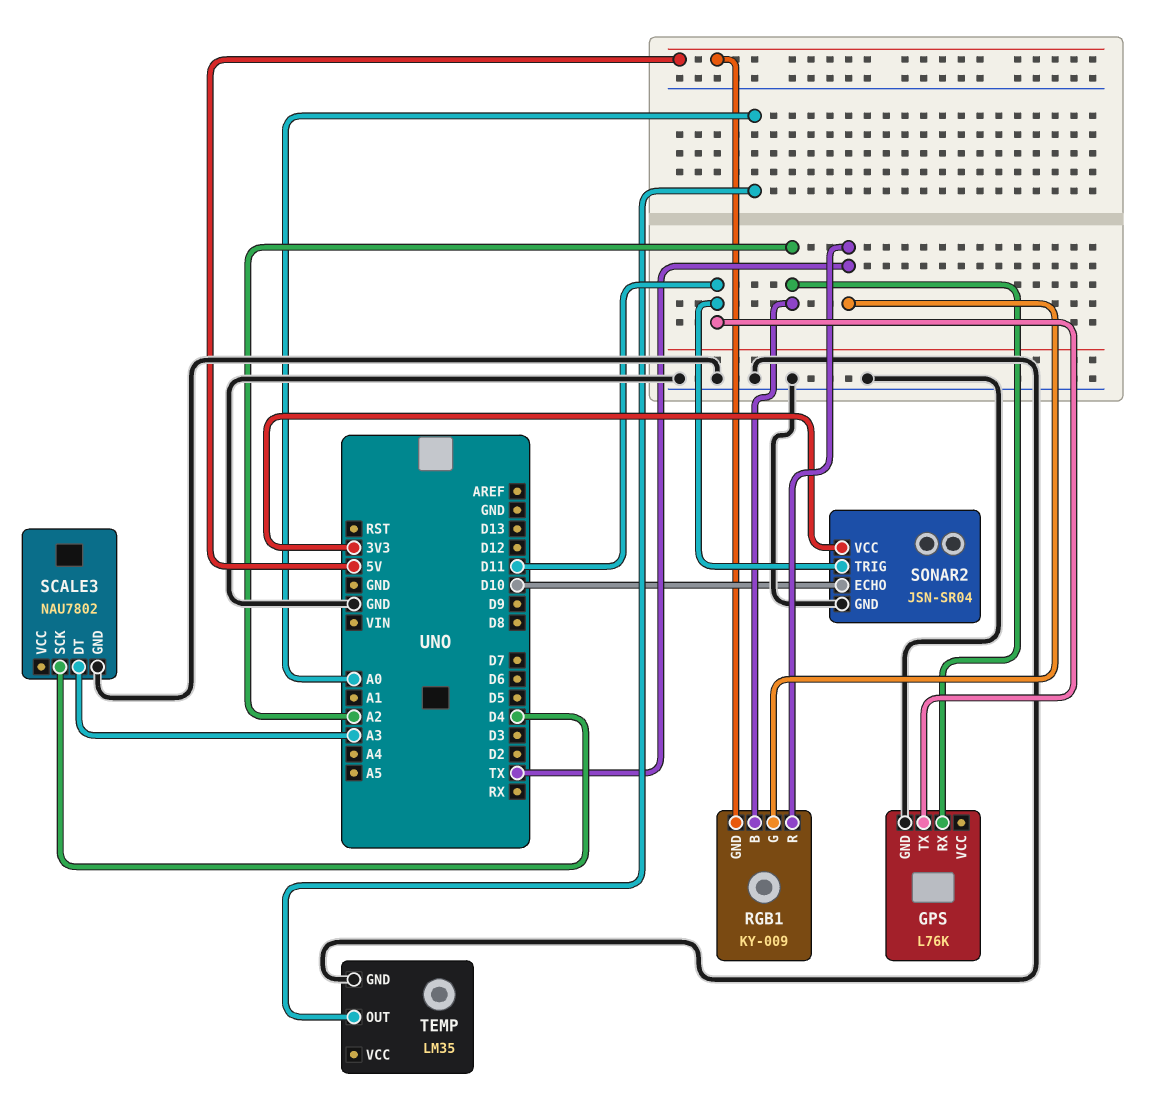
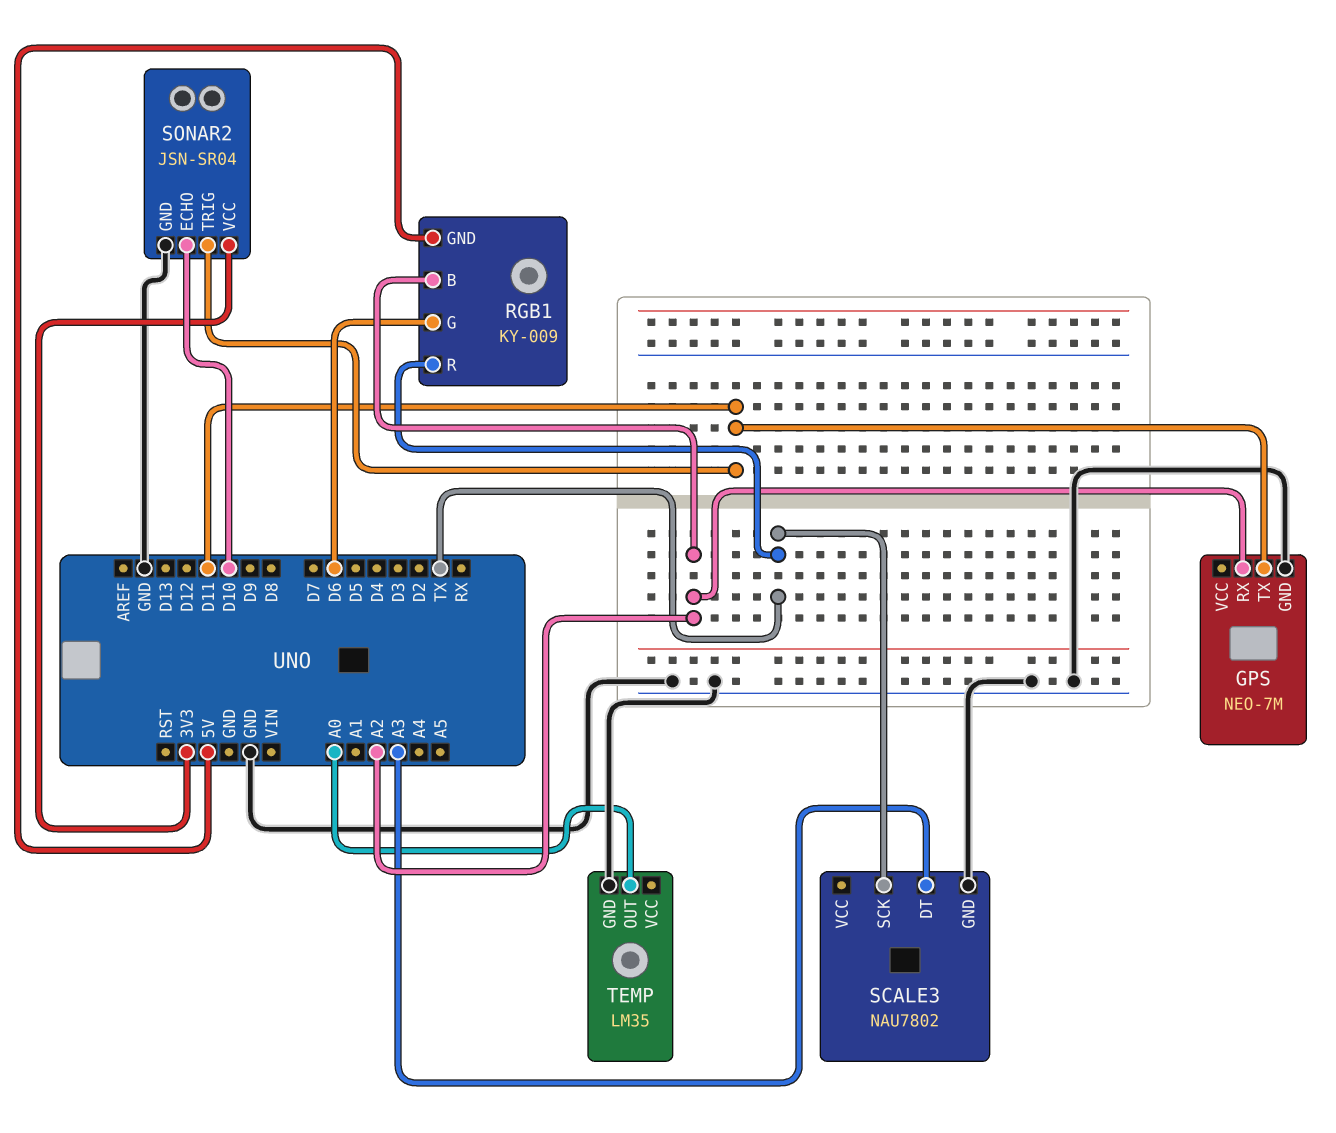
GPS: L76K -> NEO-7M
RGB1 pin G: TX -> D6
SCALE3 pin SCK: D4 -> TX

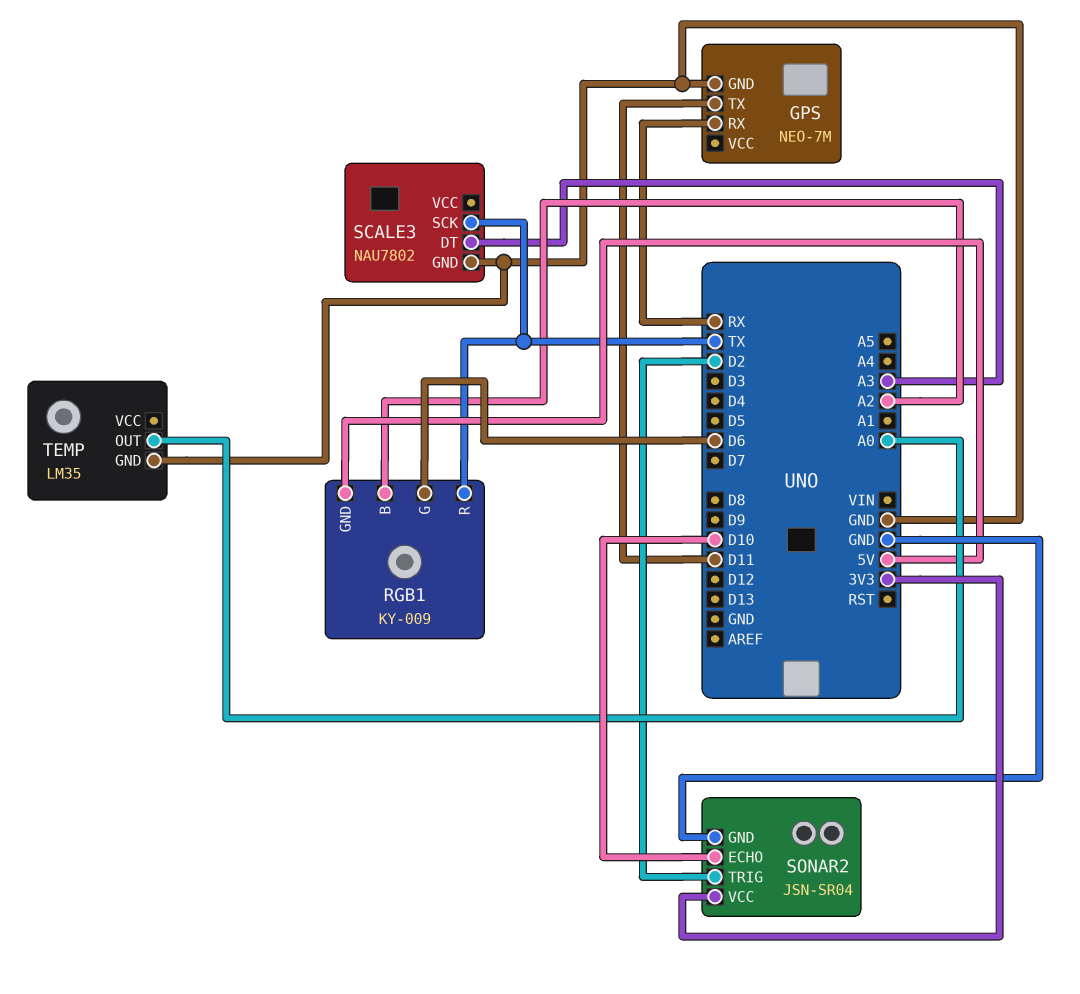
GPS pin RX: A2 -> RX
SONAR2 pin TRIG: D11 -> D2

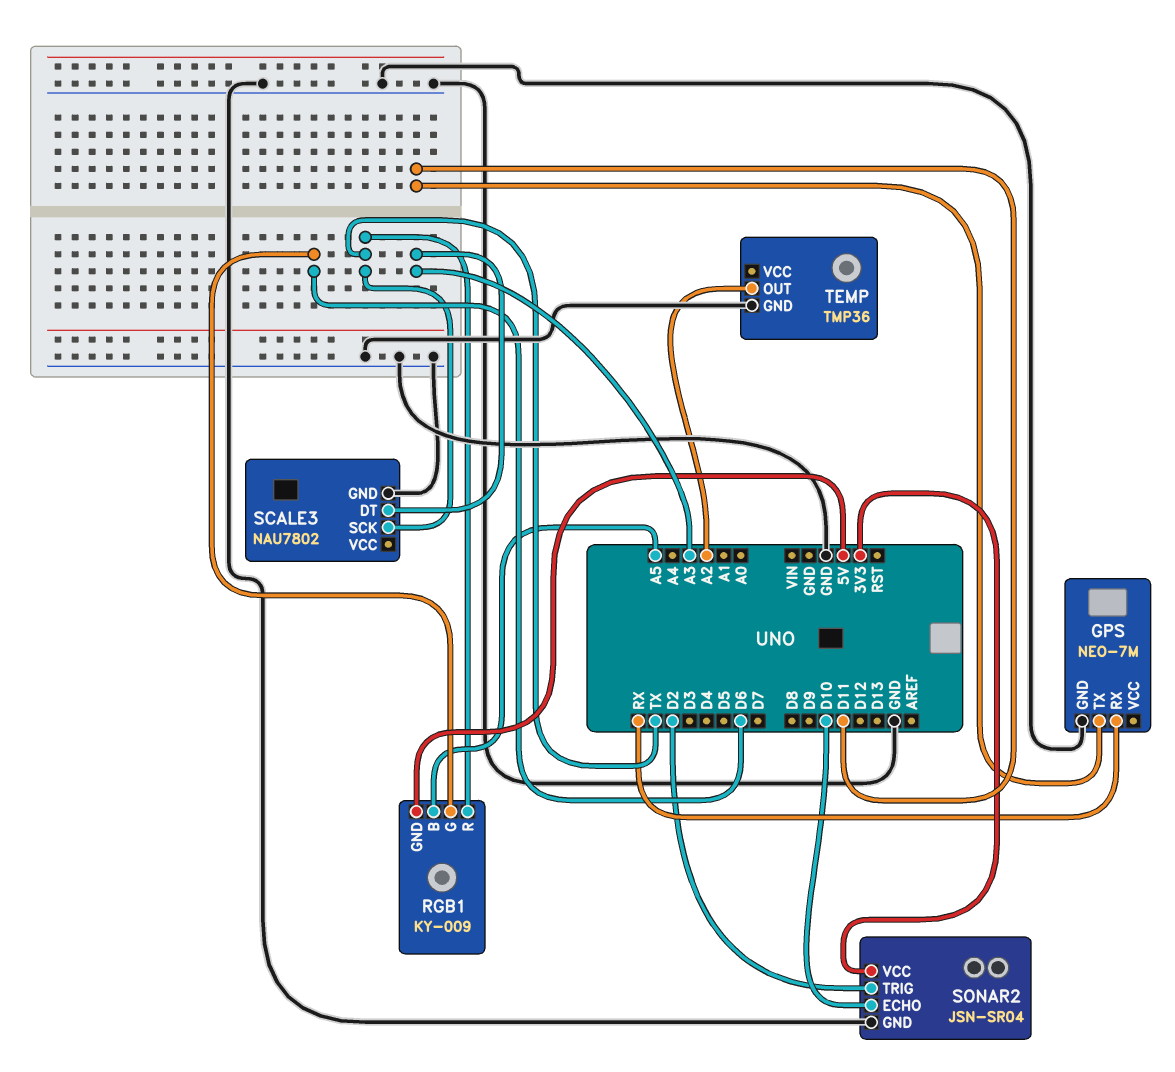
RGB1 pin B: A2 -> A5
TEMP: LM35 -> TMP36
TEMP pin OUT: A0 -> A2

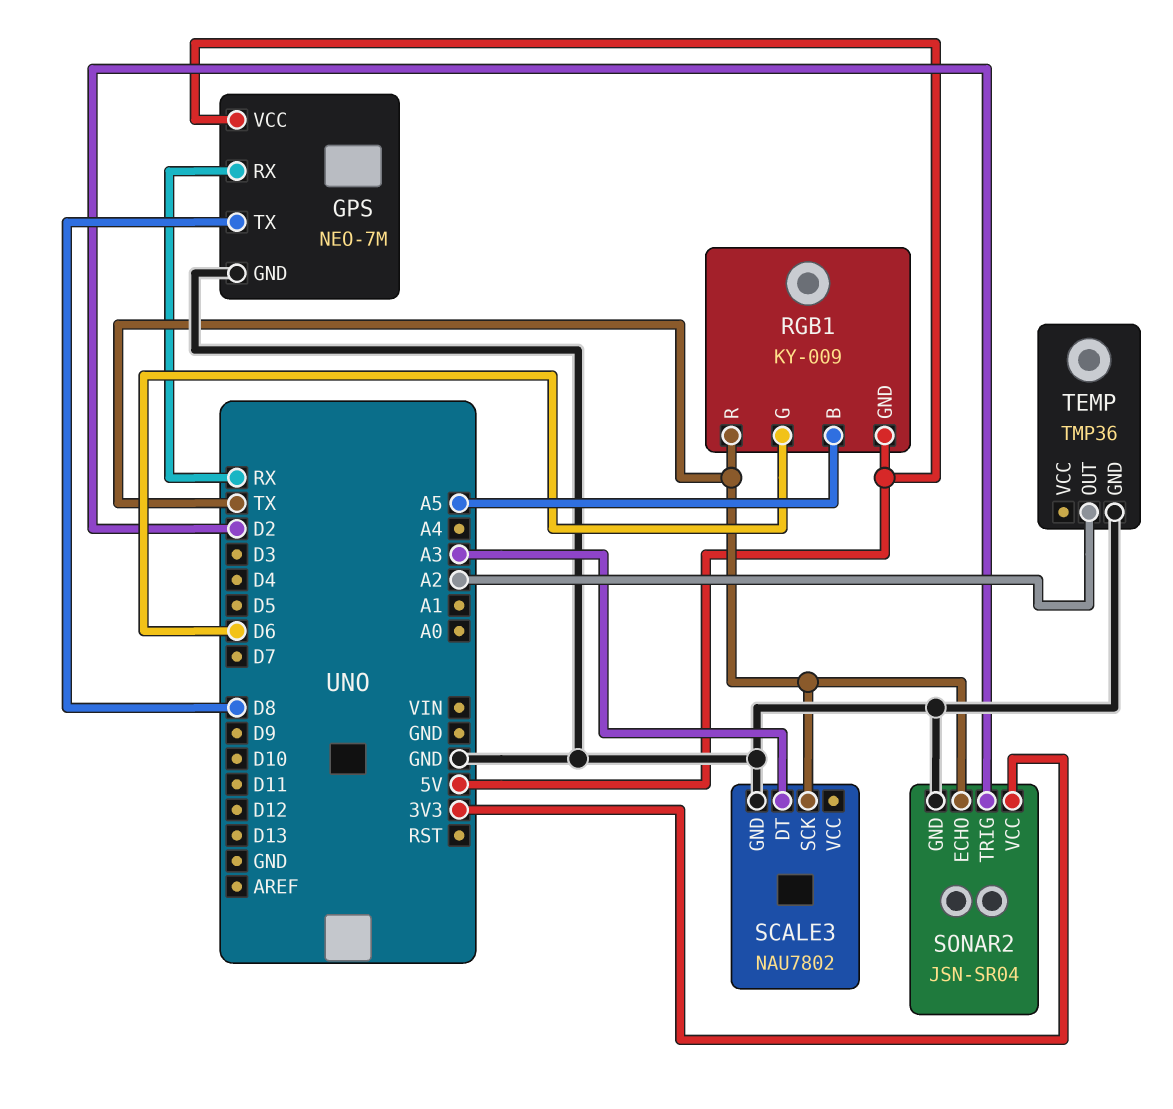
GPS pin TX: D11 -> D8
GPS pin VCC: none -> 5V
SONAR2 pin ECHO: D10 -> TX

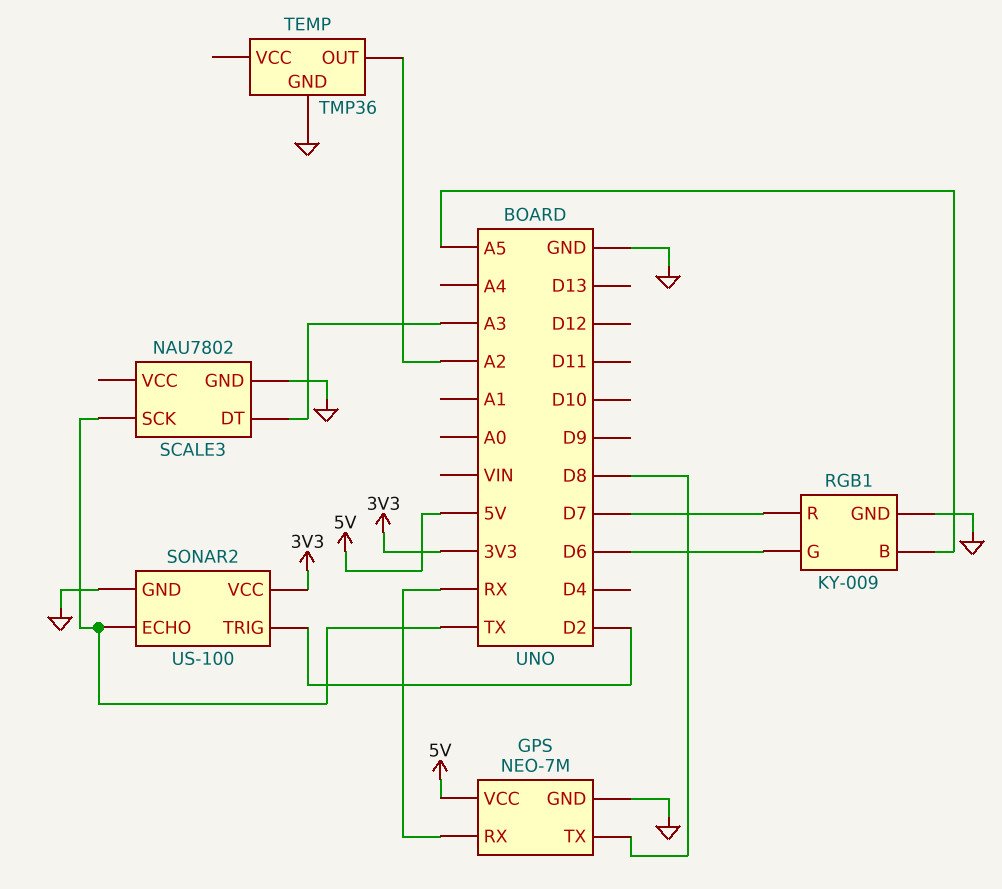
RGB1 pin GND: 5V -> GND
RGB1 pin R: TX -> D7
SONAR2: JSN-SR04 -> US-100

